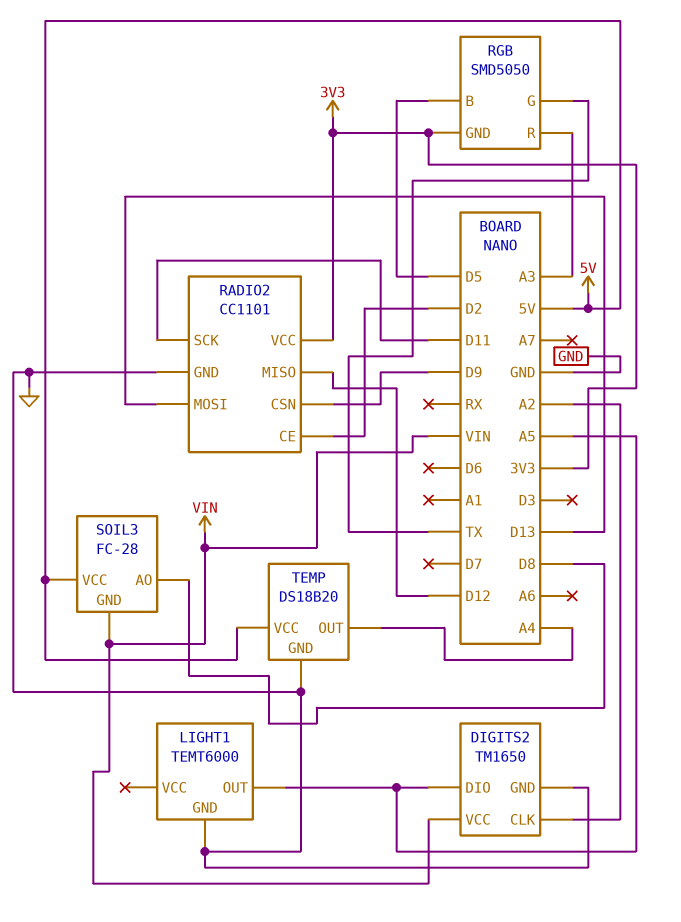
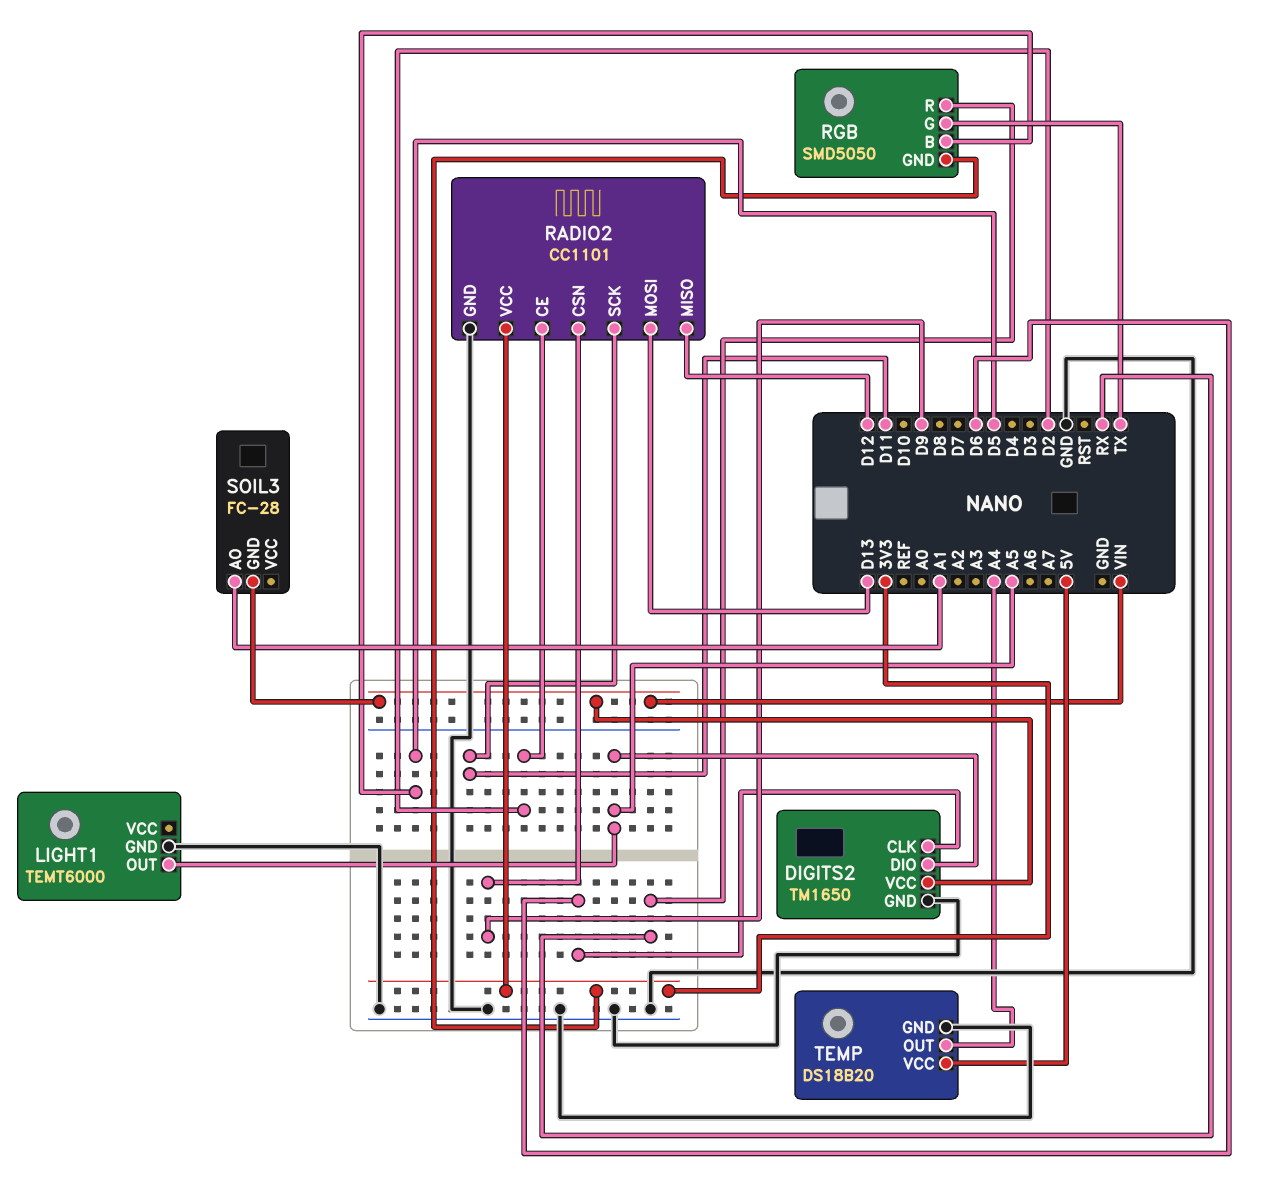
DIGITS2 pin CLK: A2 -> D6
RGB pin R: A3 -> RX
SOIL3 pin AO: D8 -> A1
SOIL3 pin VCC: 5V -> none

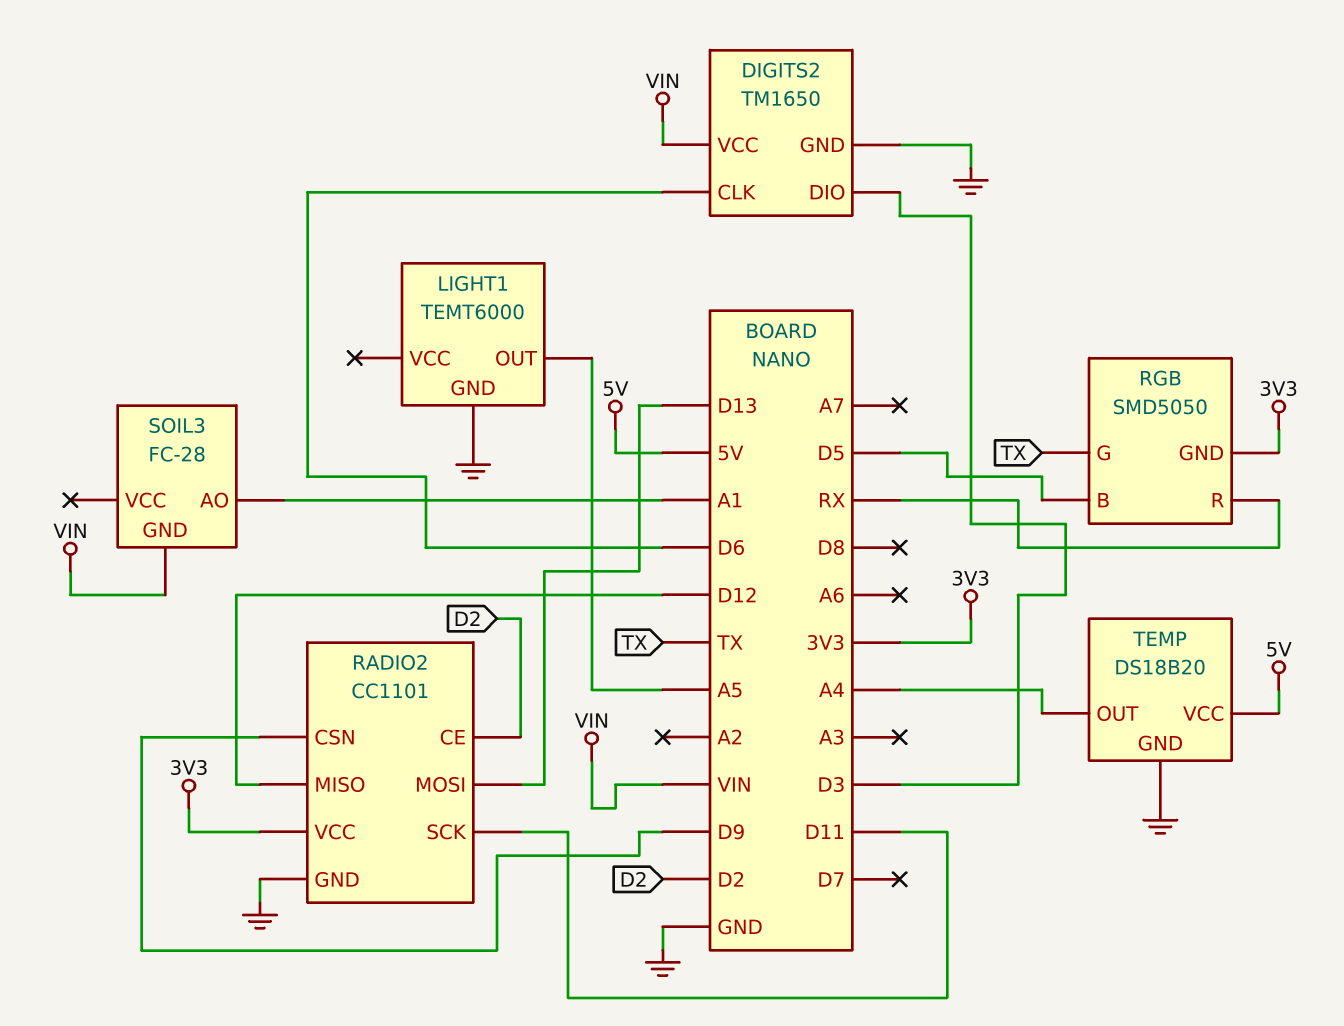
DIGITS2 pin DIO: A5 -> D3

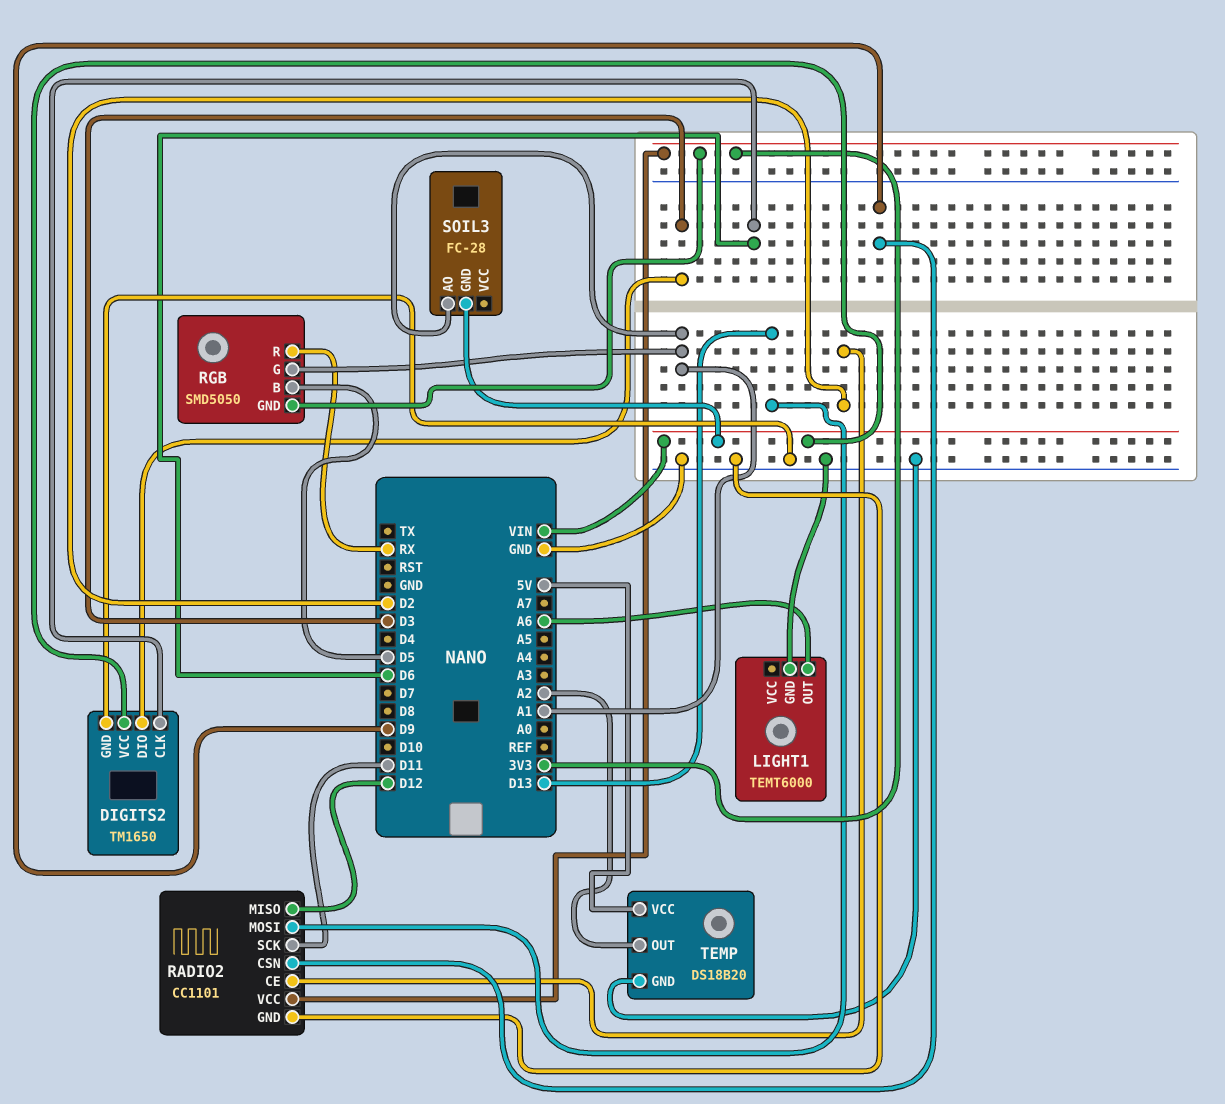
LIGHT1 pin OUT: A5 -> A6
RGB pin G: TX -> A1
TEMP pin OUT: A4 -> A2

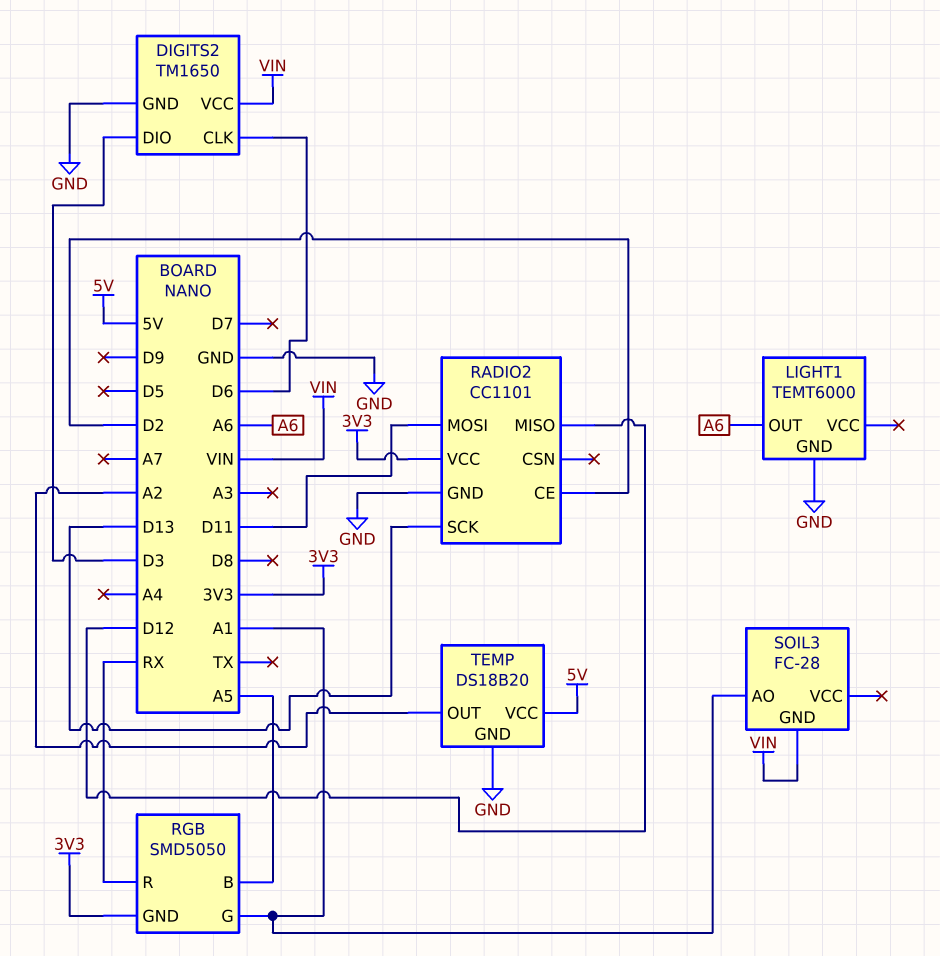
RADIO2 pin CSN: D9 -> none
RADIO2 pin MOSI: D13 -> D11
RADIO2 pin SCK: D11 -> D13
RGB pin B: D5 -> A5

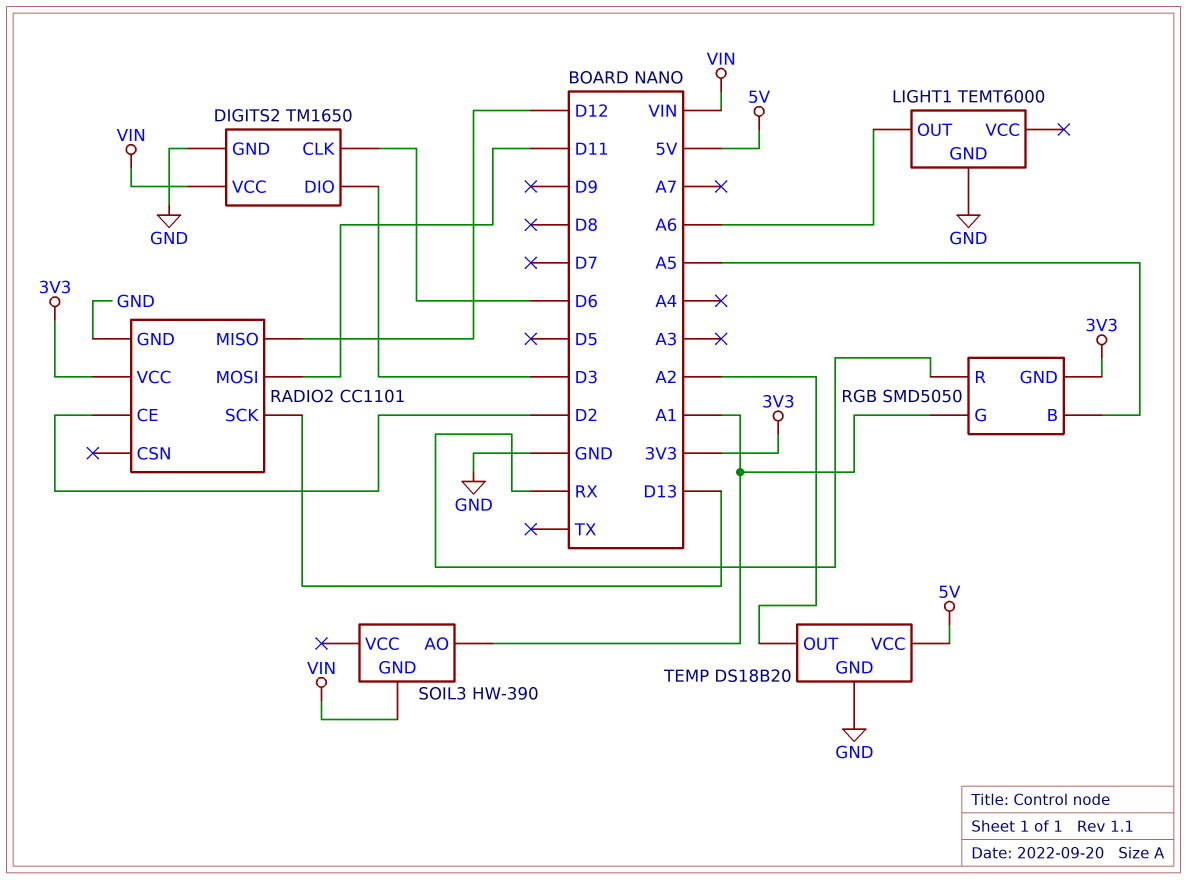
SOIL3: FC-28 -> HW-390

